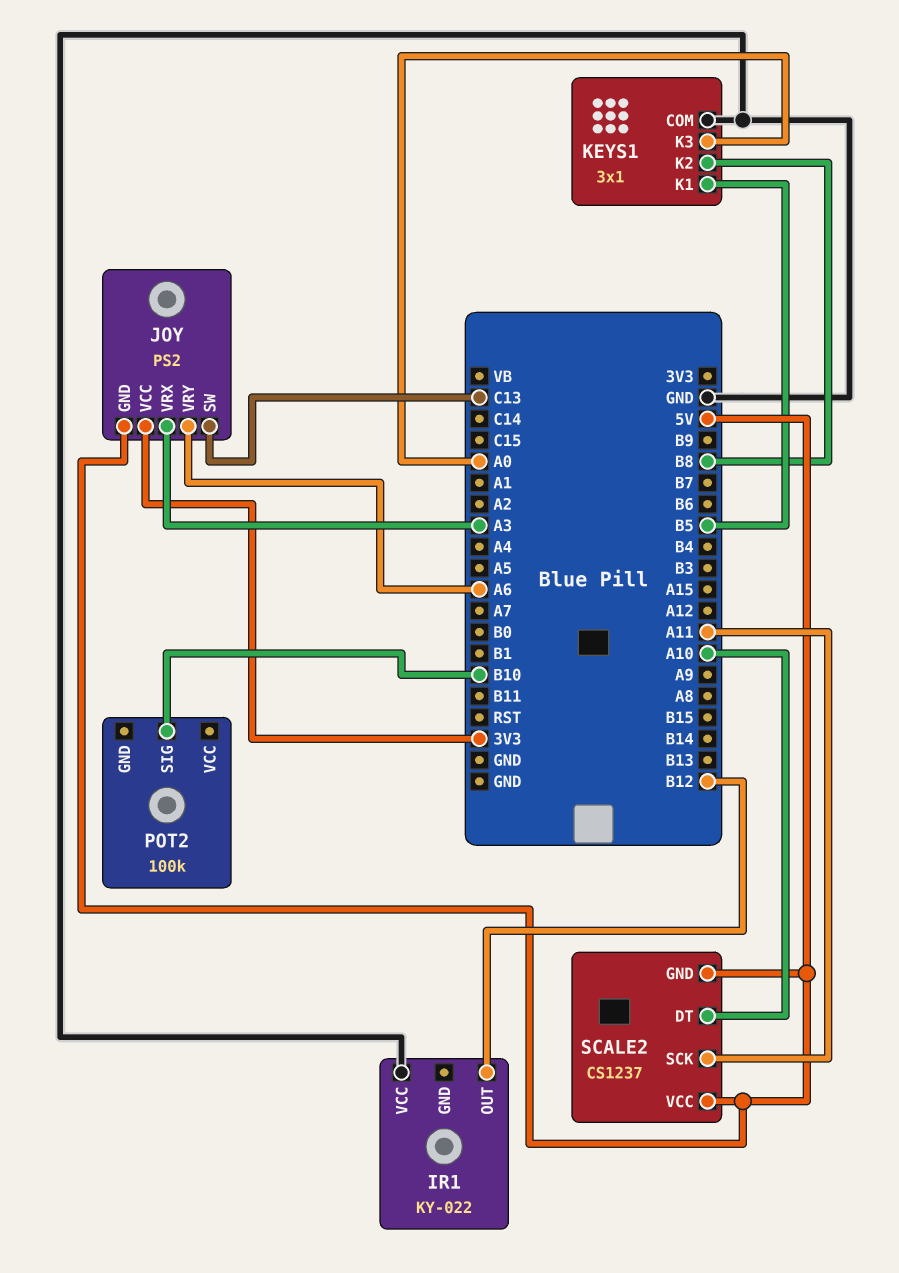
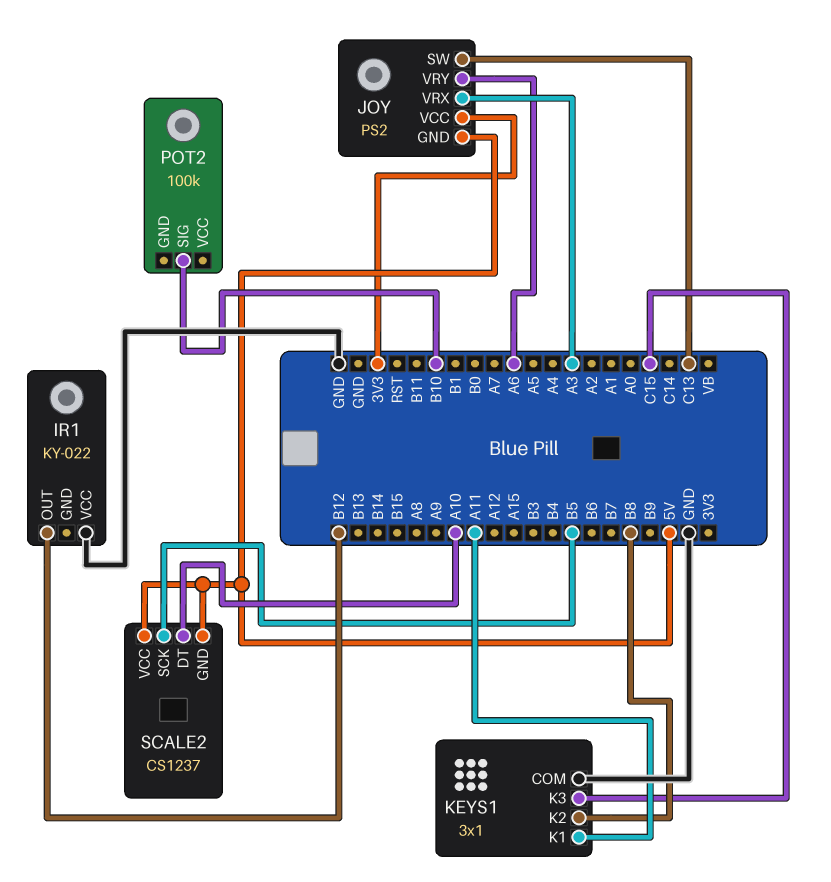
KEYS1 pin K1: B5 -> A11
KEYS1 pin K3: A0 -> C15
SCALE2 pin SCK: A11 -> B5

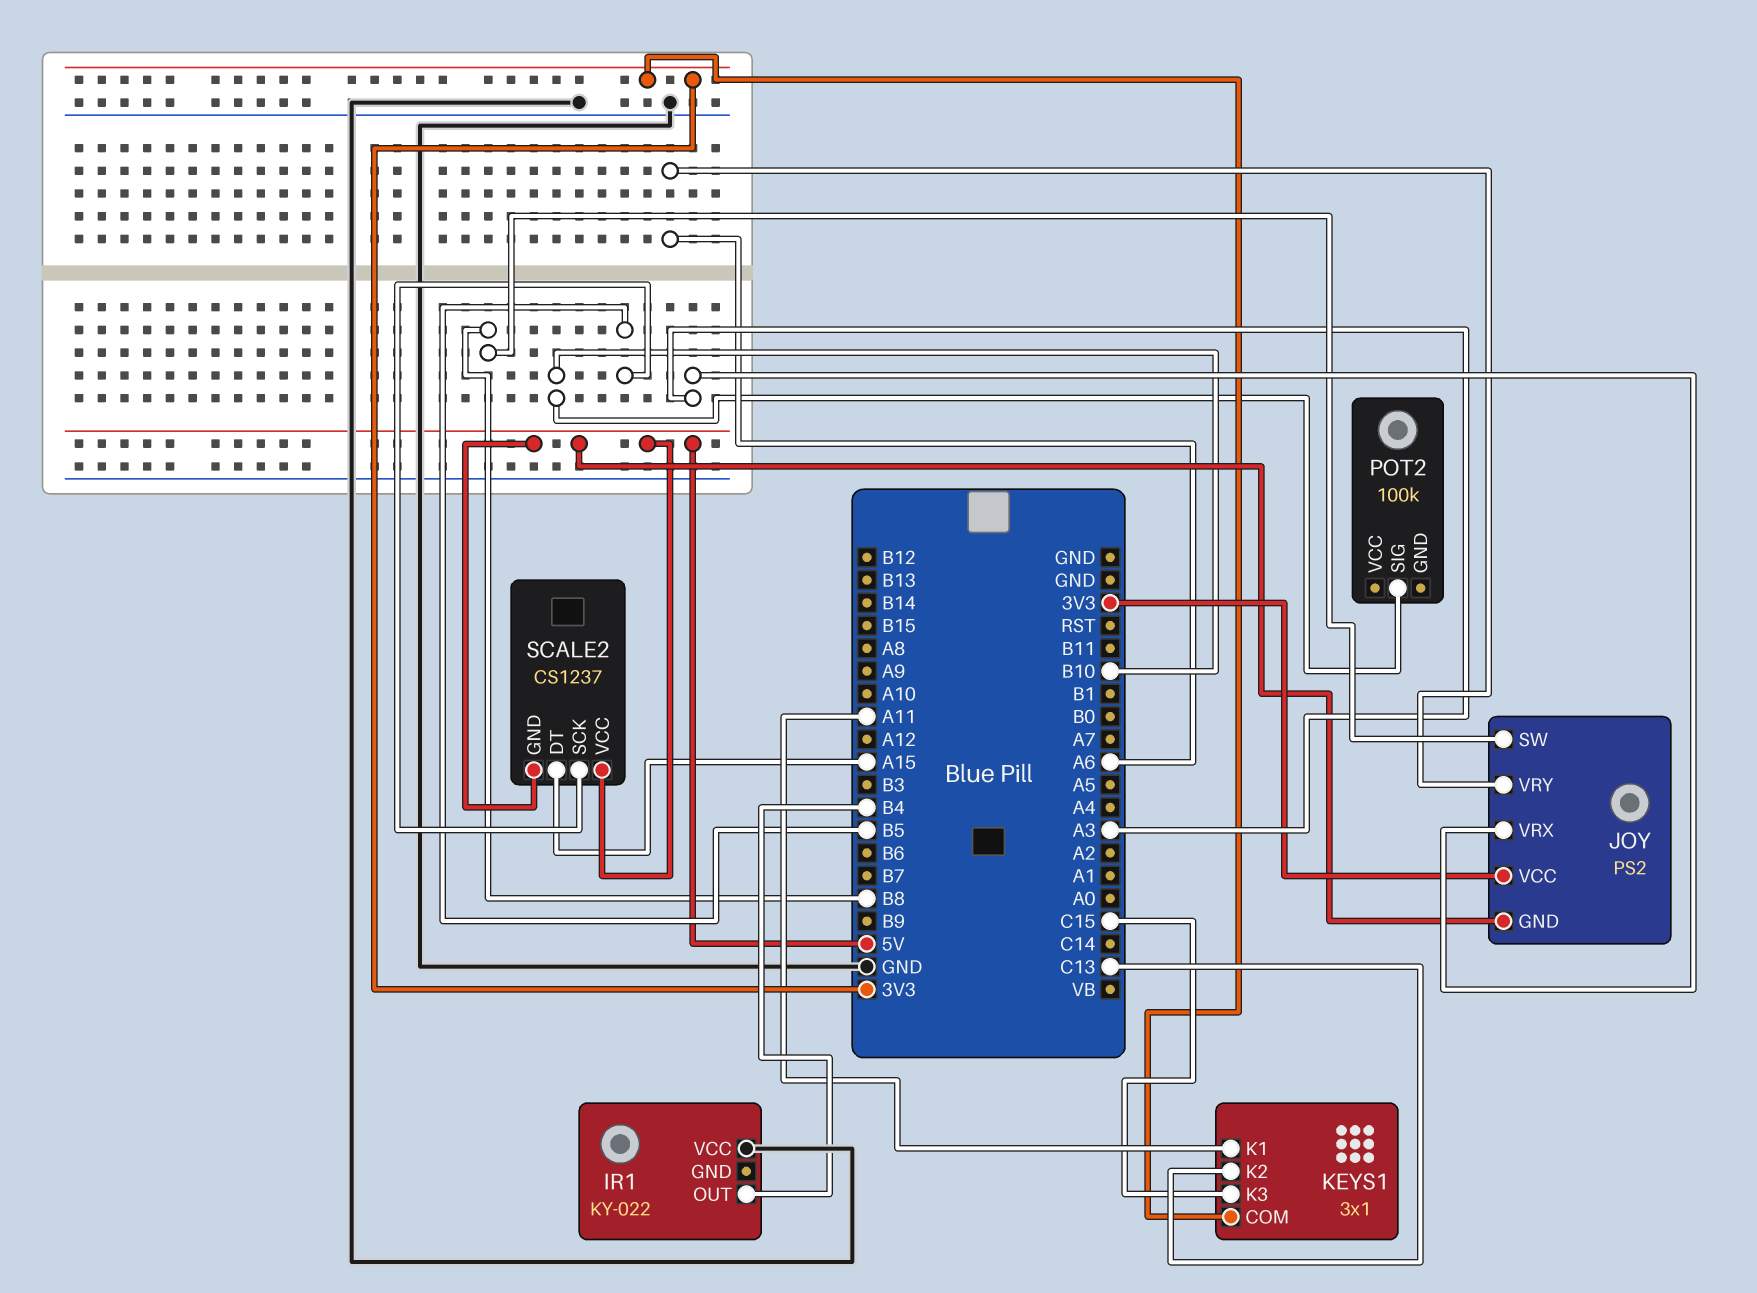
IR1 pin OUT: B12 -> B4
JOY pin SW: C13 -> B8
KEYS1 pin COM: GND -> 3V3
KEYS1 pin K2: B8 -> C13
SCALE2 pin DT: A10 -> A15

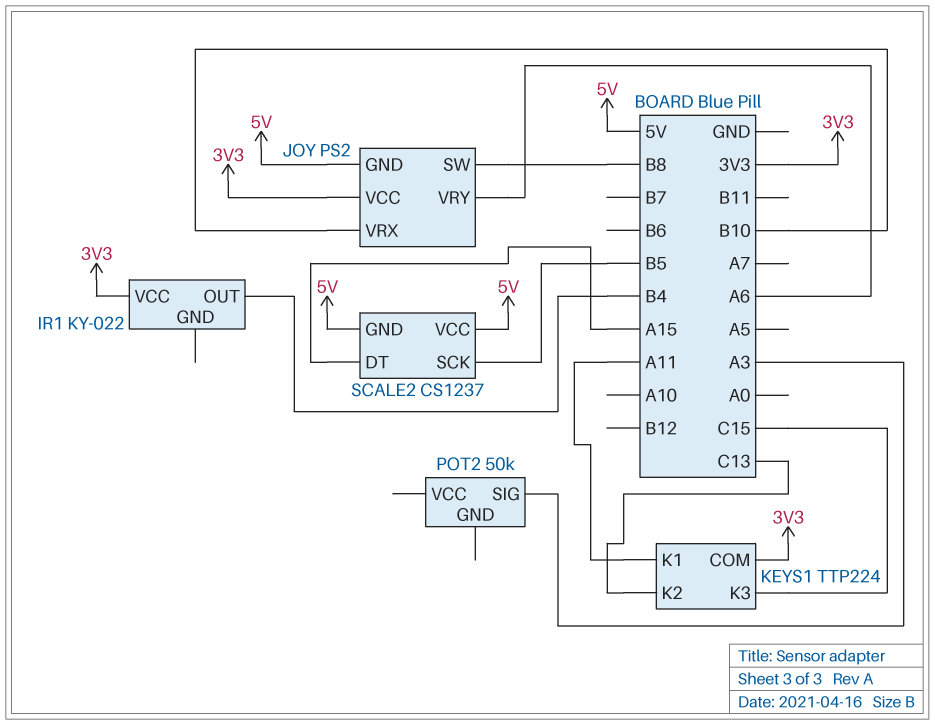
IR1 pin VCC: GND -> 3V3
JOY pin VRX: A3 -> B10
KEYS1: 3x1 -> TTP224
POT2: 100k -> 50k
POT2 pin SIG: B10 -> A3

